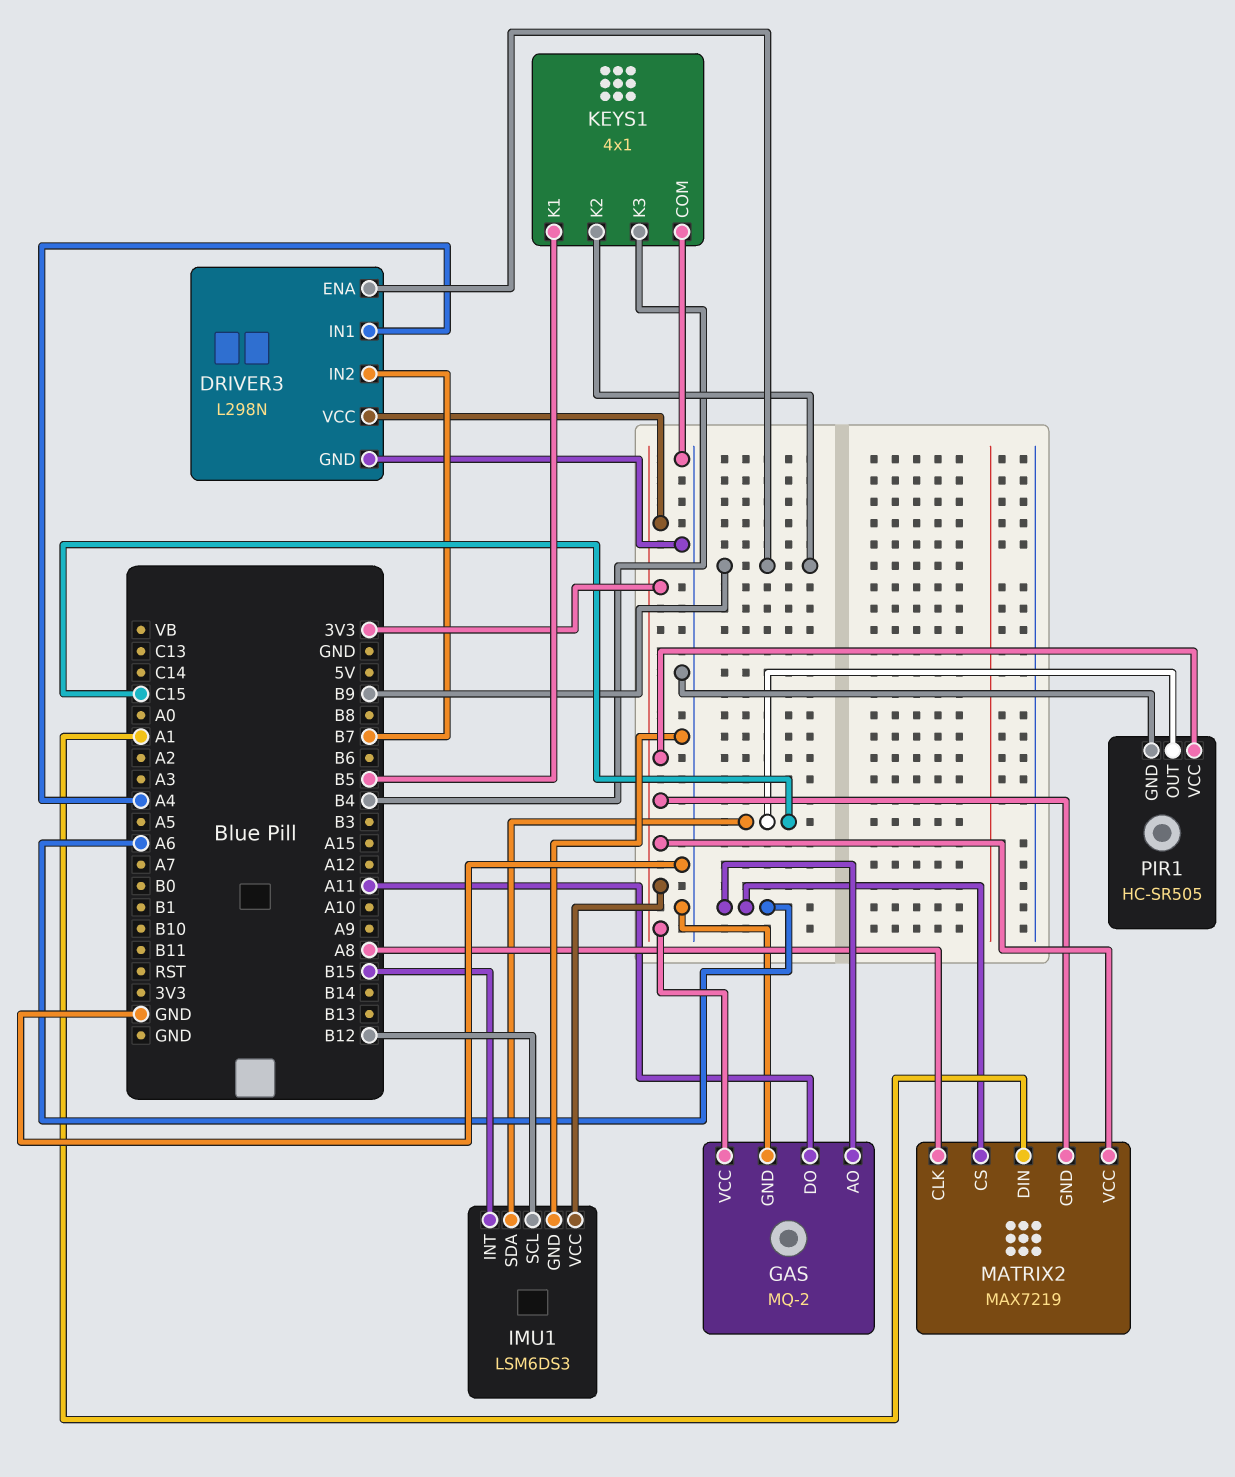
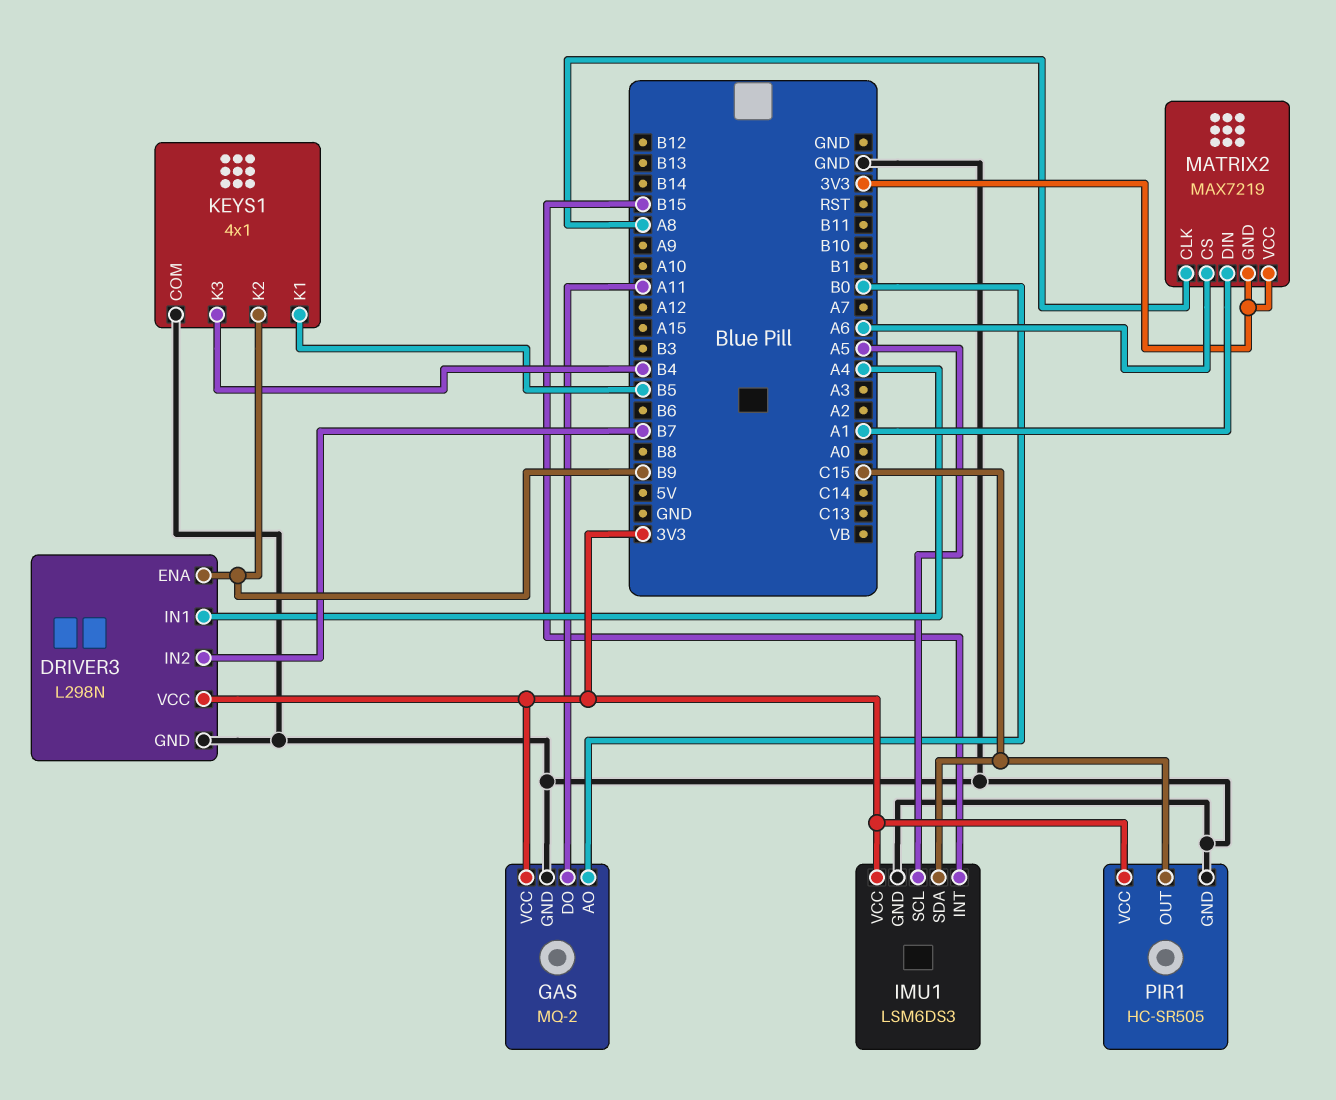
GAS pin AO: A6 -> B0
IMU1 pin SCL: B12 -> A5

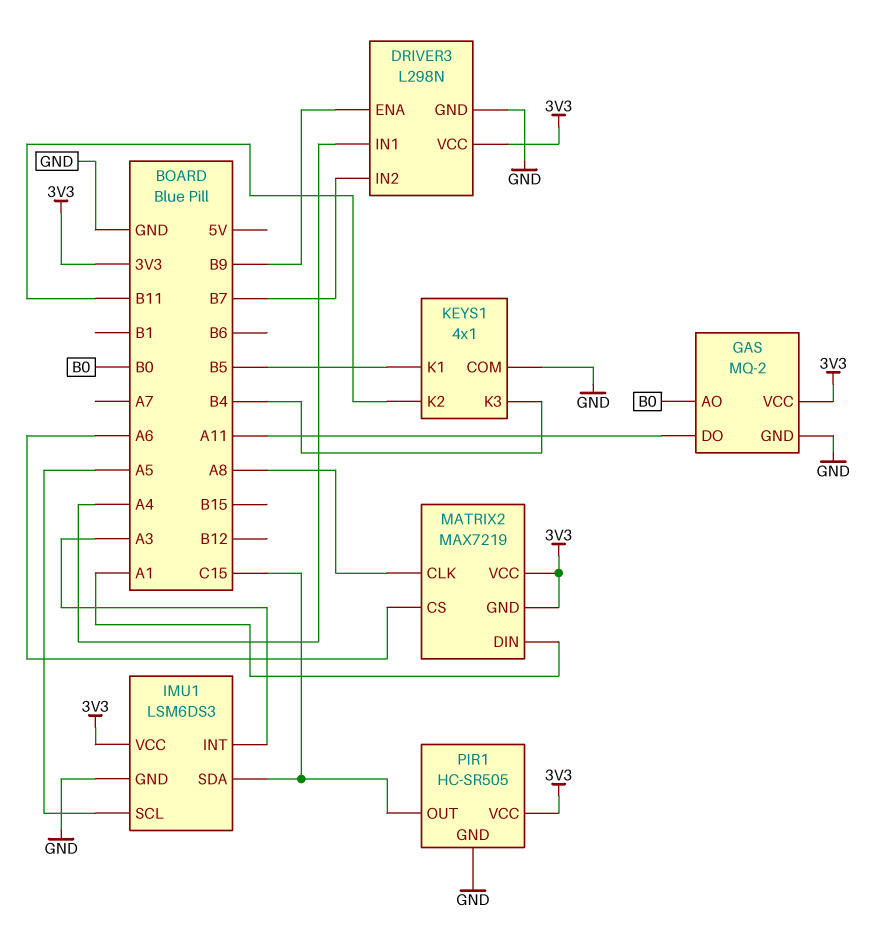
IMU1 pin INT: B15 -> A3
KEYS1 pin K2: B9 -> B11

